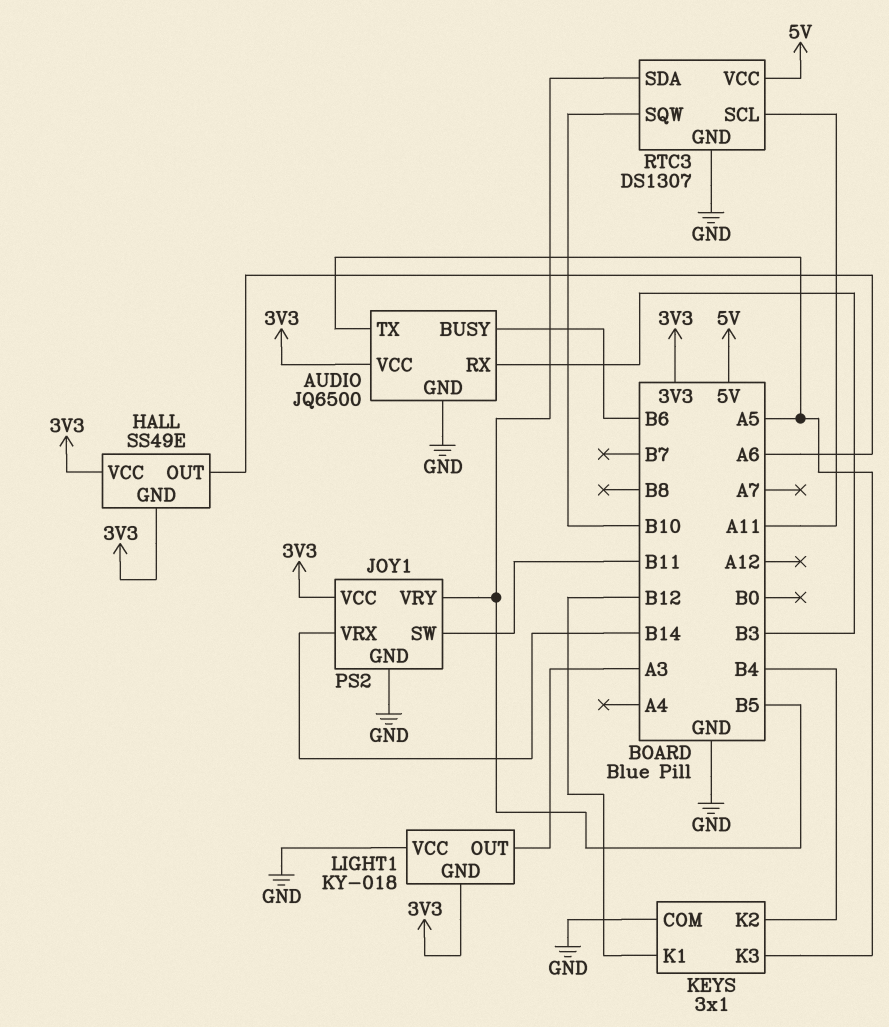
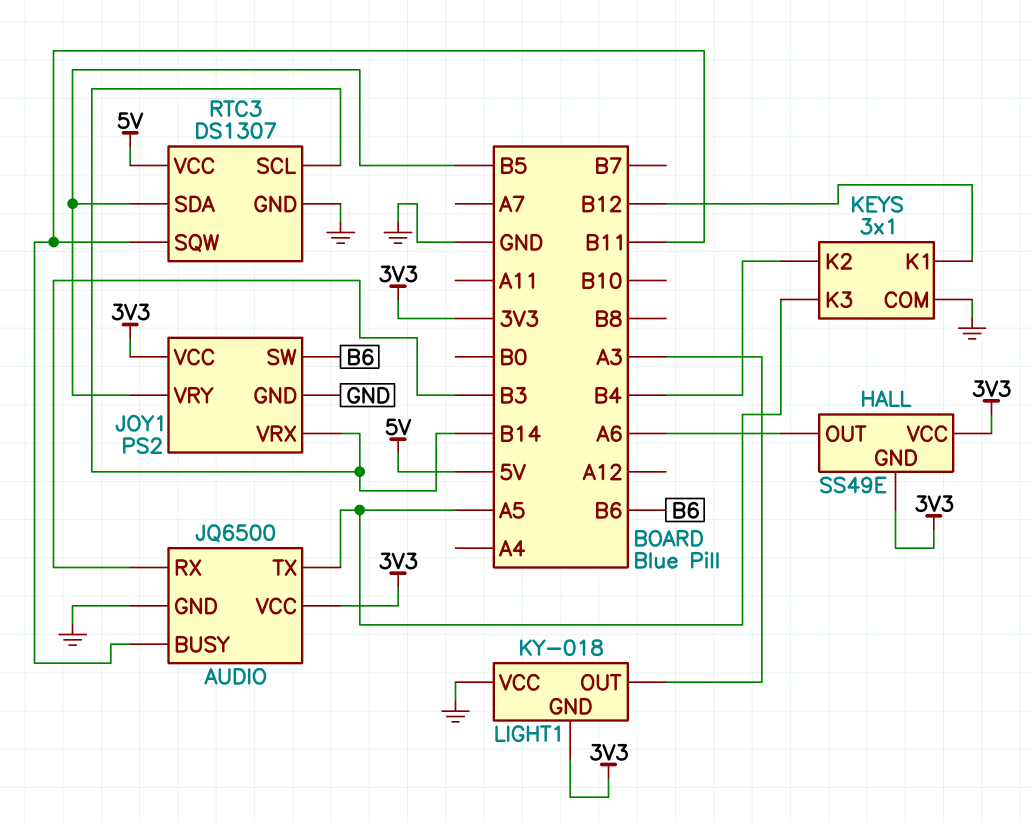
AUDIO pin BUSY: B6 -> B11
JOY1 pin SW: B11 -> B6
RTC3 pin SCL: A11 -> B14
RTC3 pin SQW: B10 -> B11

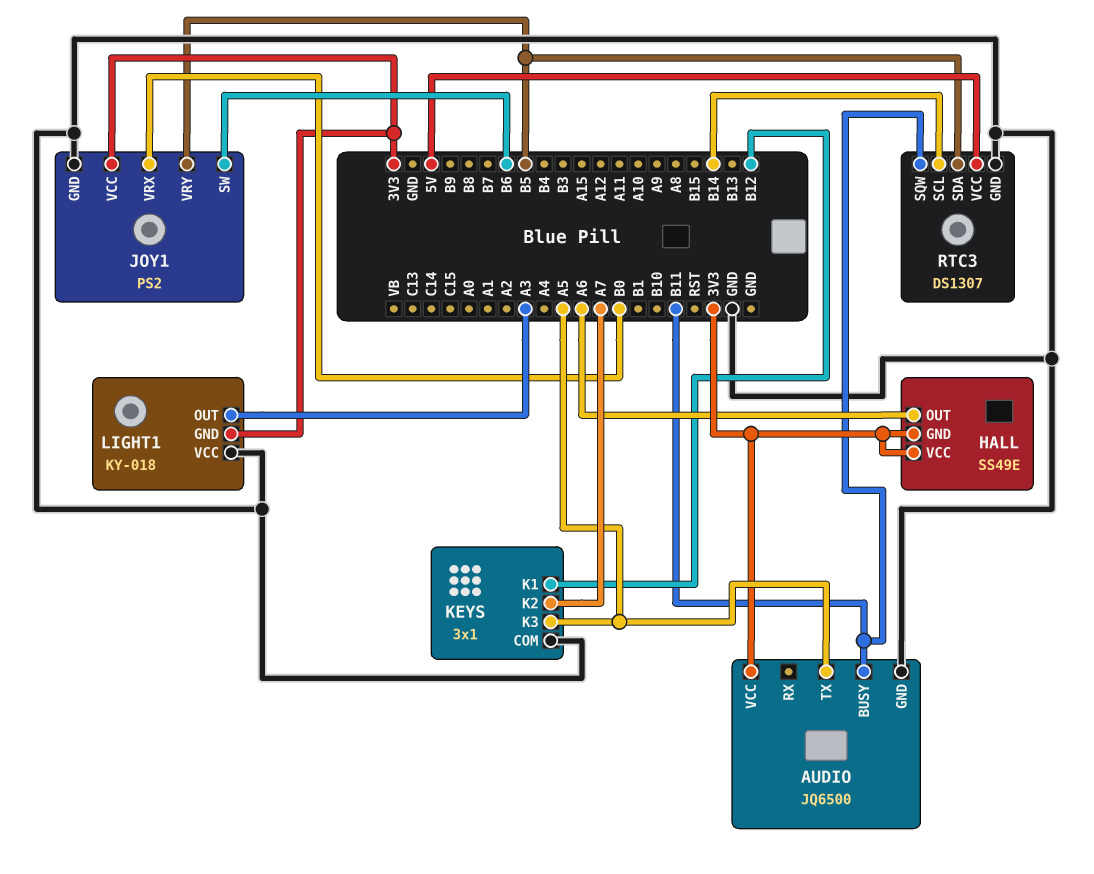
AUDIO pin RX: B3 -> none
JOY1 pin VRX: B14 -> B0
KEYS pin K2: B4 -> A7

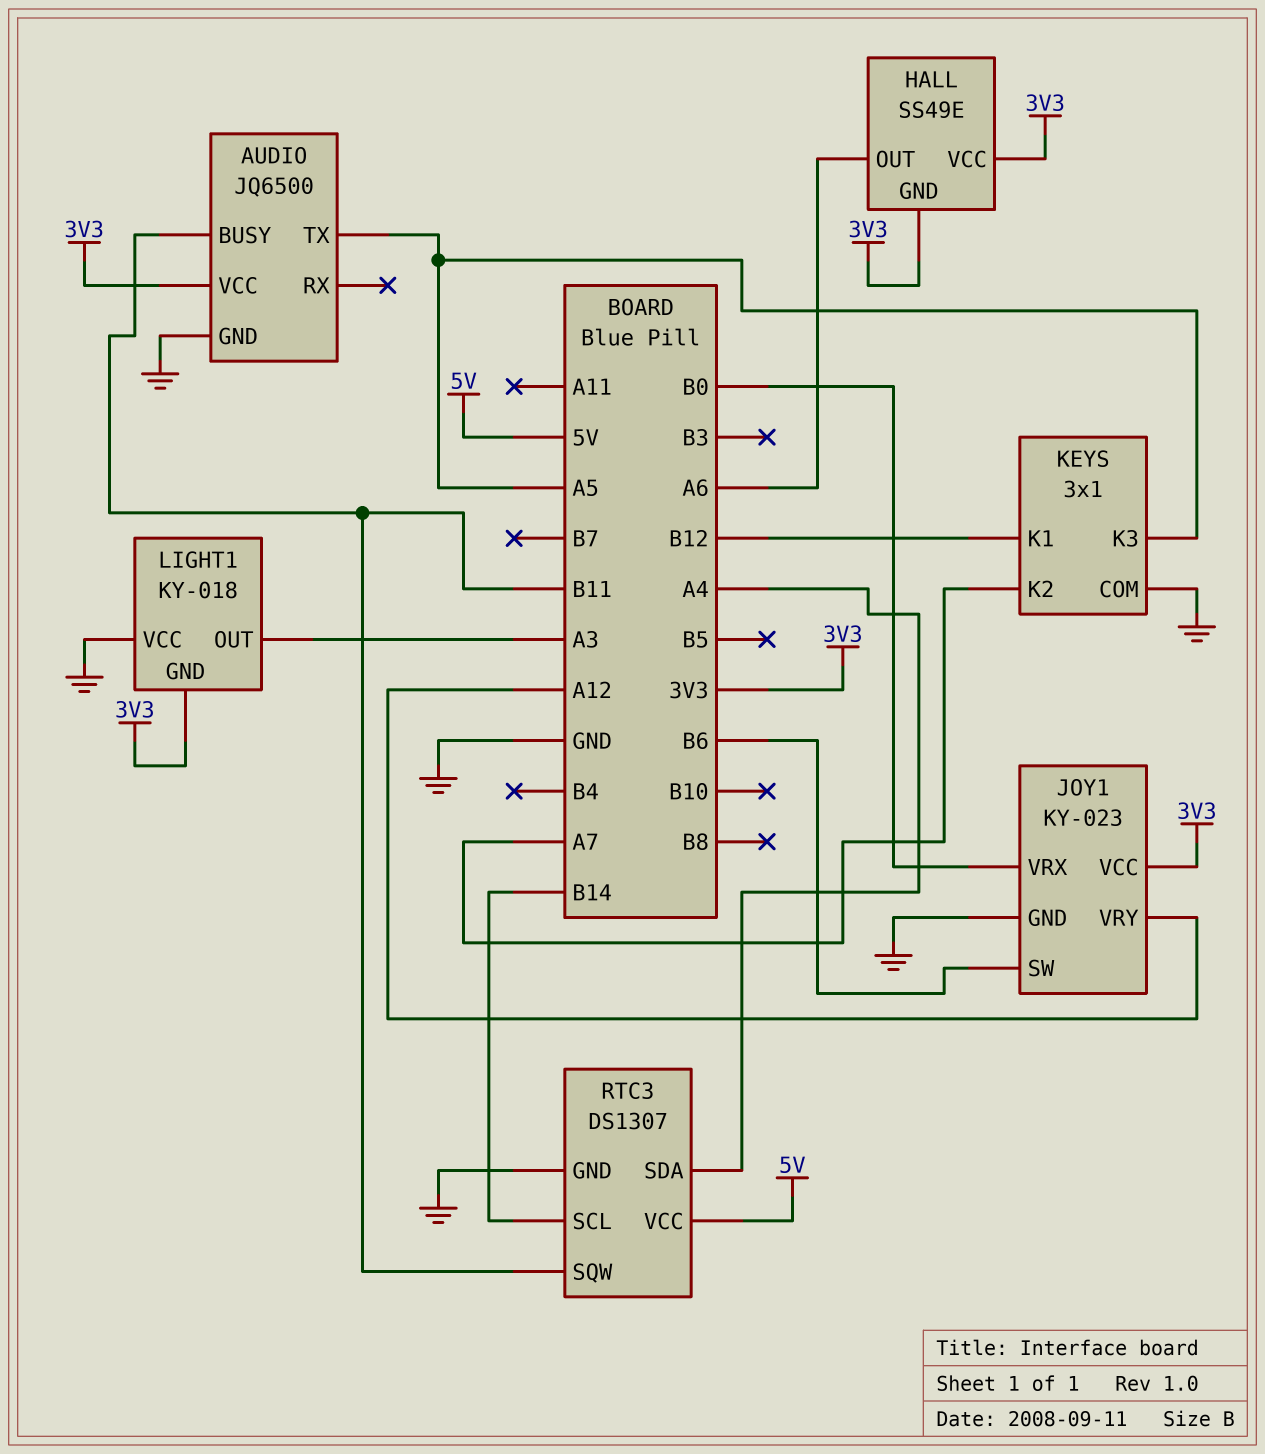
JOY1: PS2 -> KY-023
JOY1 pin VRY: B5 -> A12
RTC3 pin SDA: B5 -> A4

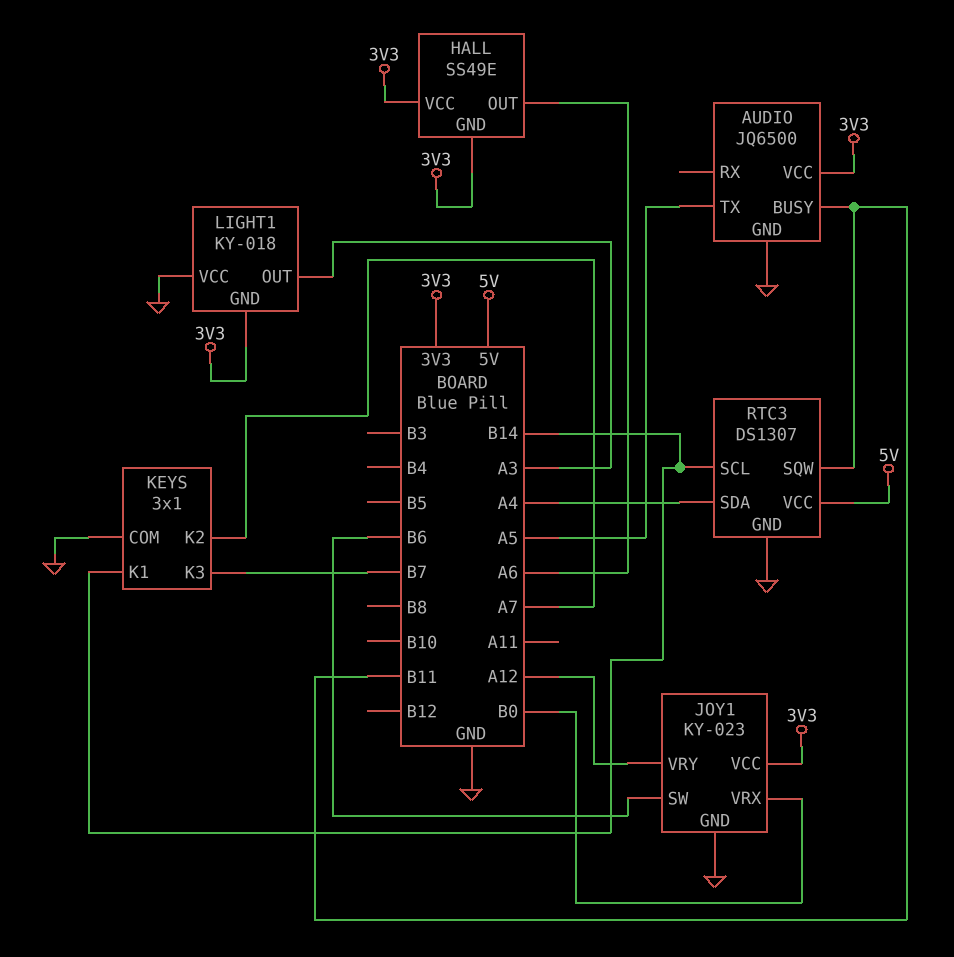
KEYS pin K1: B12 -> B14
KEYS pin K3: A5 -> B7

